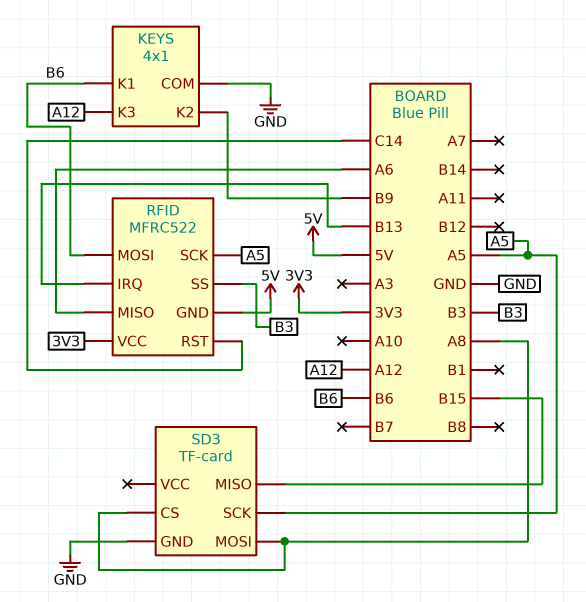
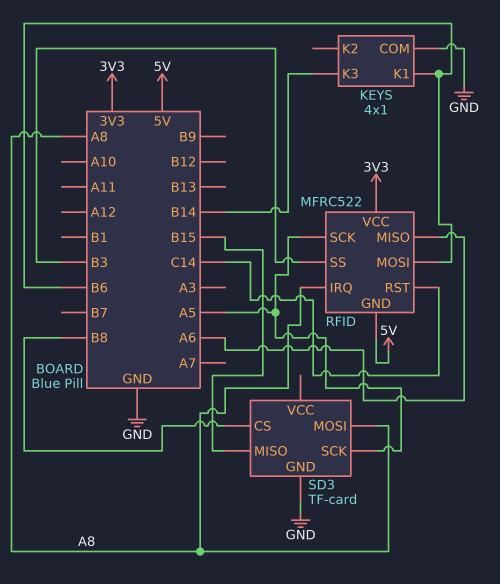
KEYS pin K2: B9 -> none
KEYS pin K3: A12 -> B14
RFID pin IRQ: B13 -> A8
SD3 pin CS: A8 -> B8

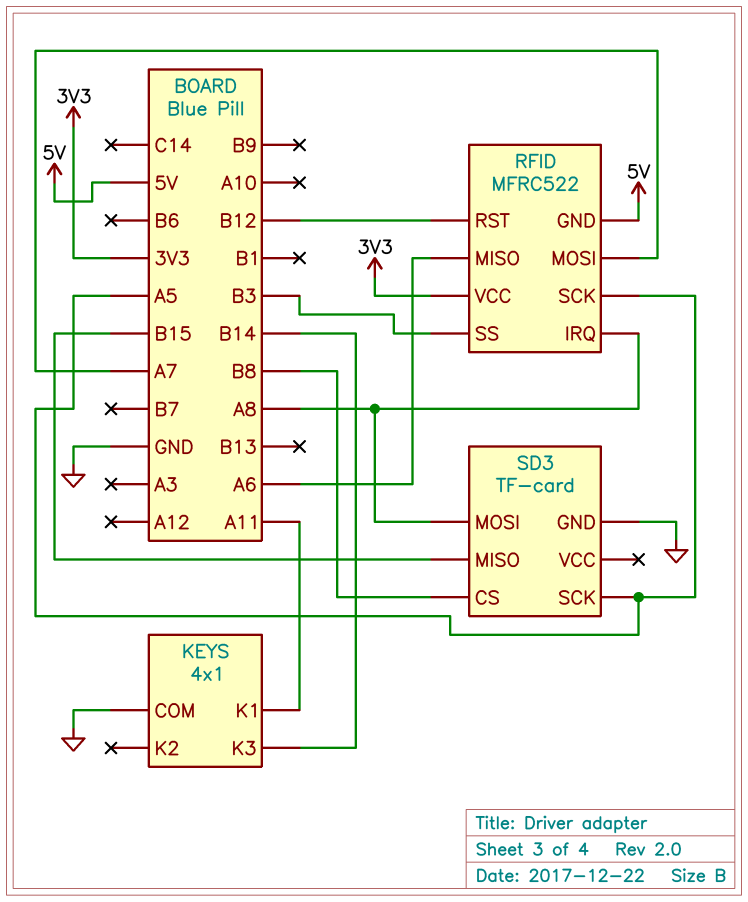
KEYS pin K1: B6 -> A11
RFID pin MOSI: B6 -> A7
RFID pin RST: C14 -> B12

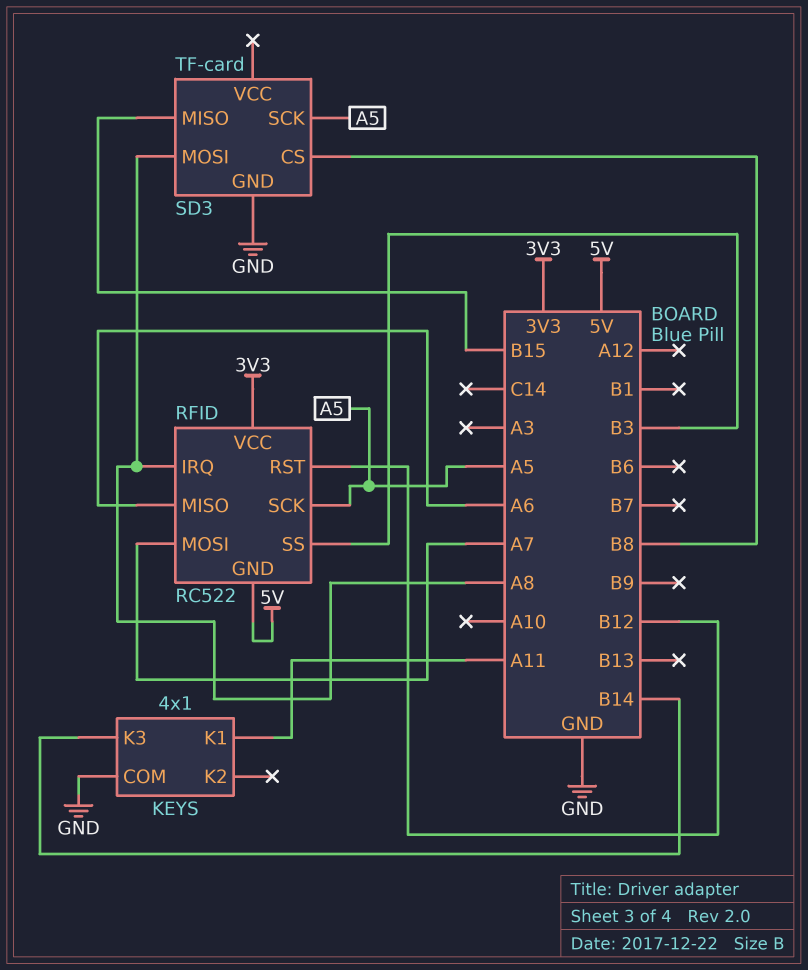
RFID: MFRC522 -> RC522

